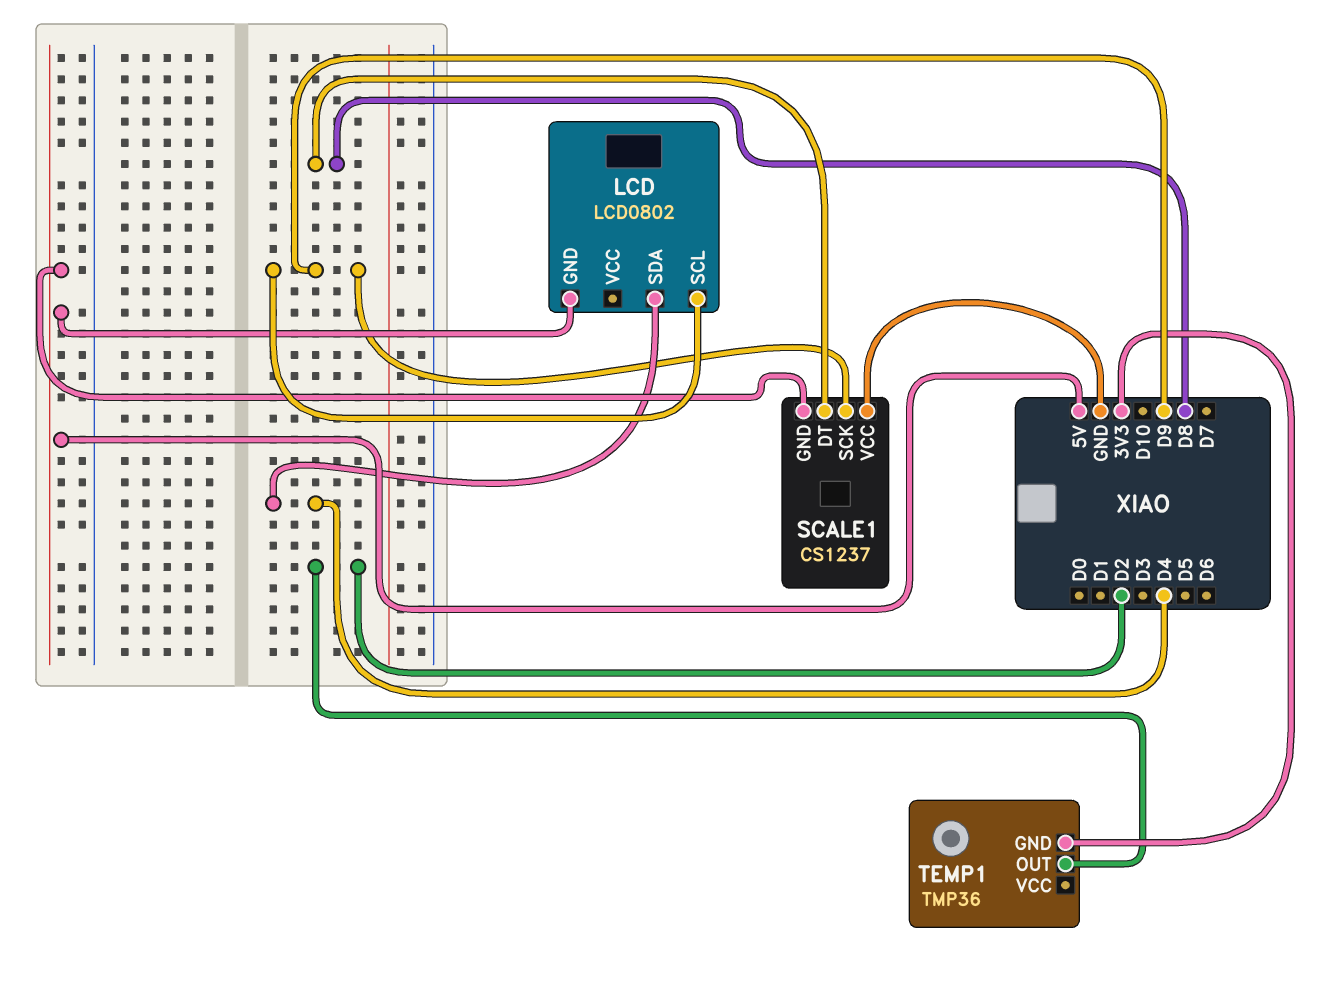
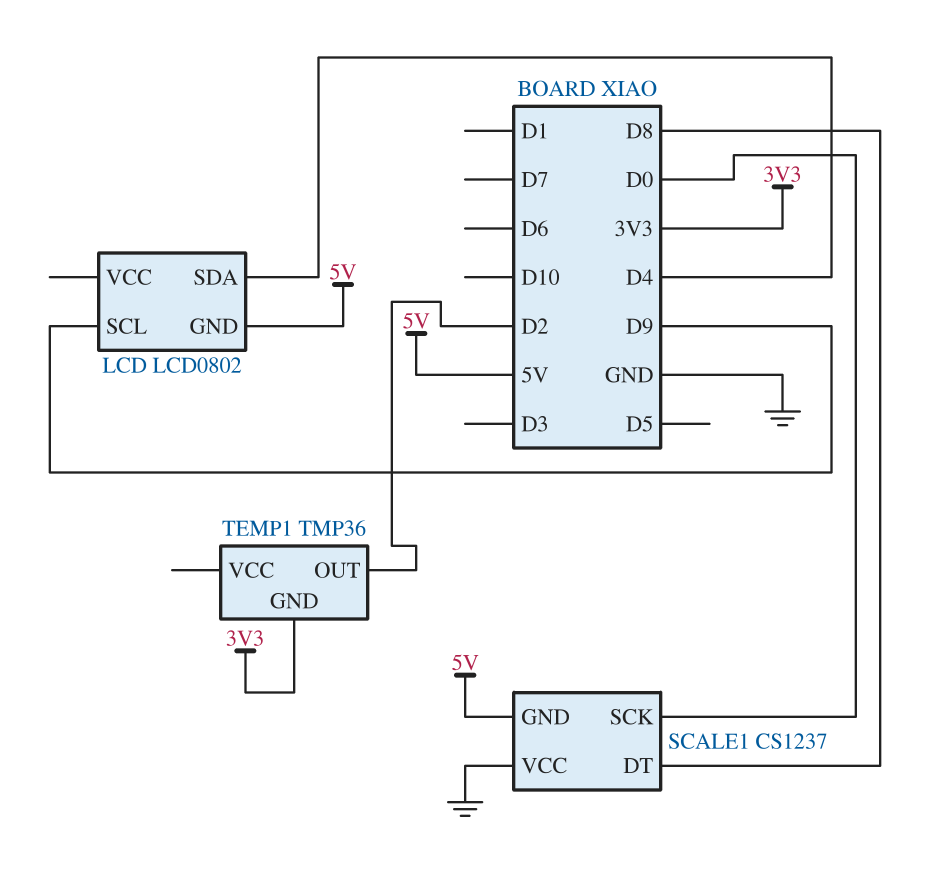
SCALE1 pin SCK: D9 -> D0

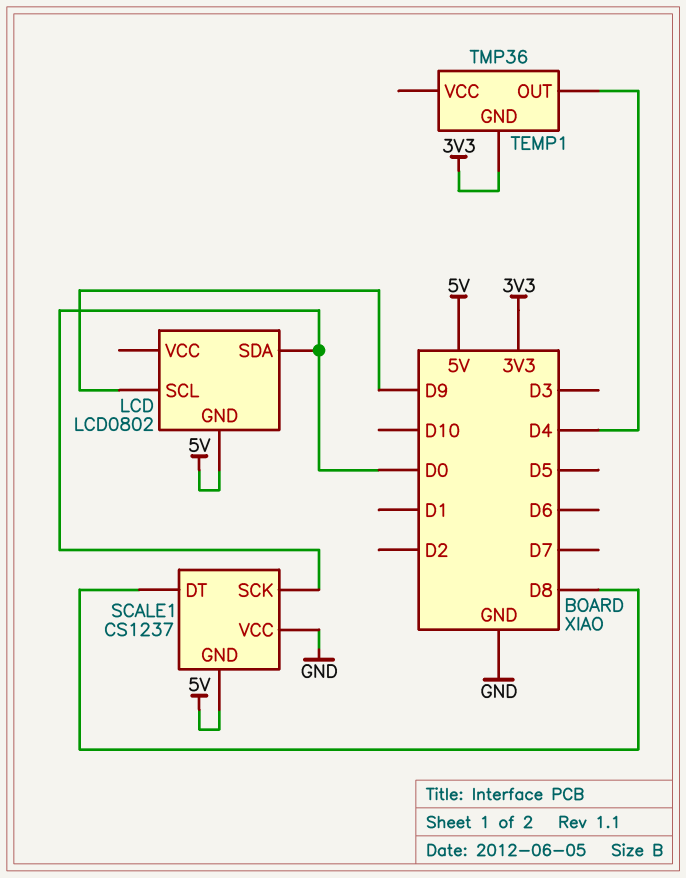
LCD pin SDA: D4 -> D0
TEMP1 pin OUT: D2 -> D4

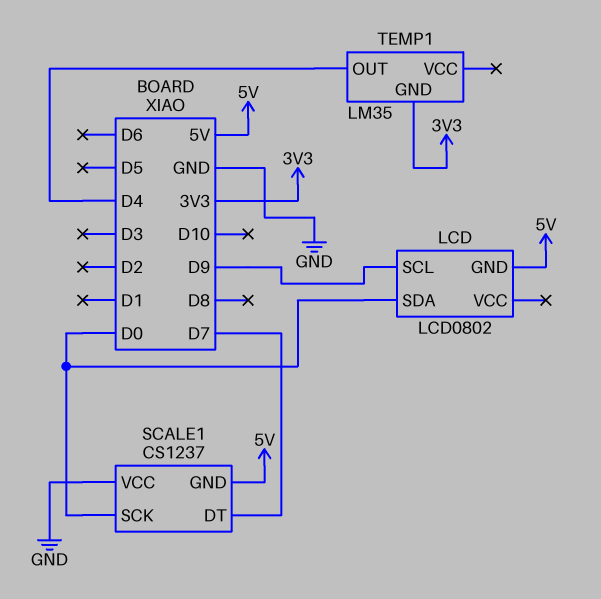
SCALE1 pin DT: D8 -> D7
TEMP1: TMP36 -> LM35

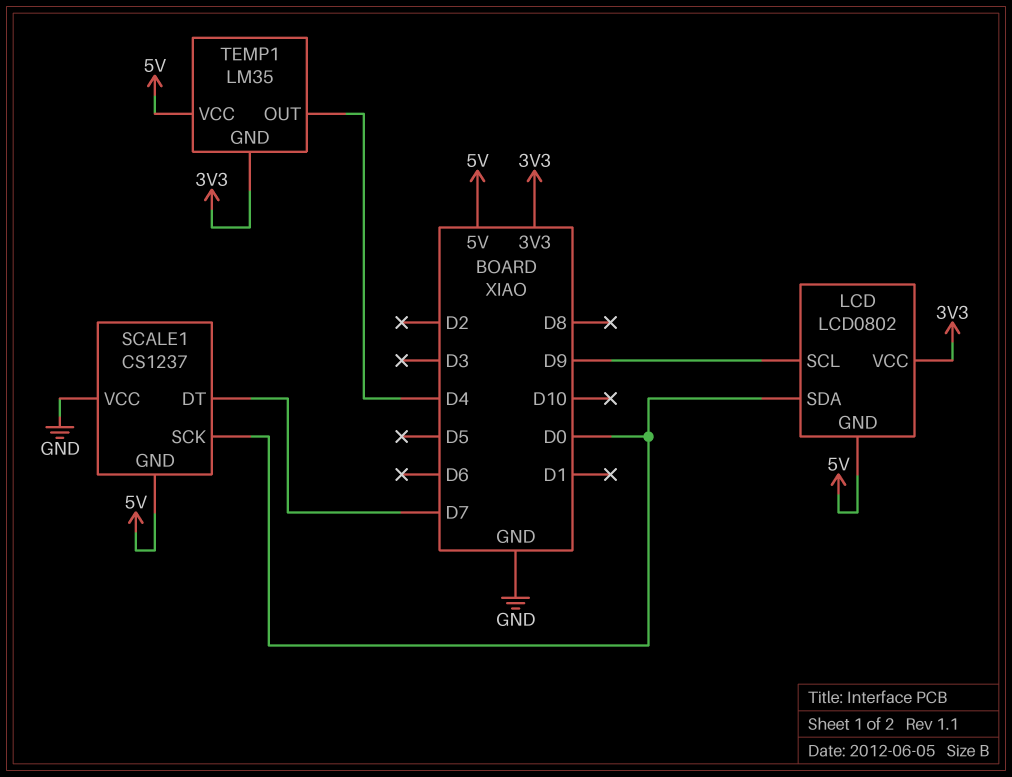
LCD pin VCC: none -> 3V3
TEMP1 pin VCC: none -> 5V

